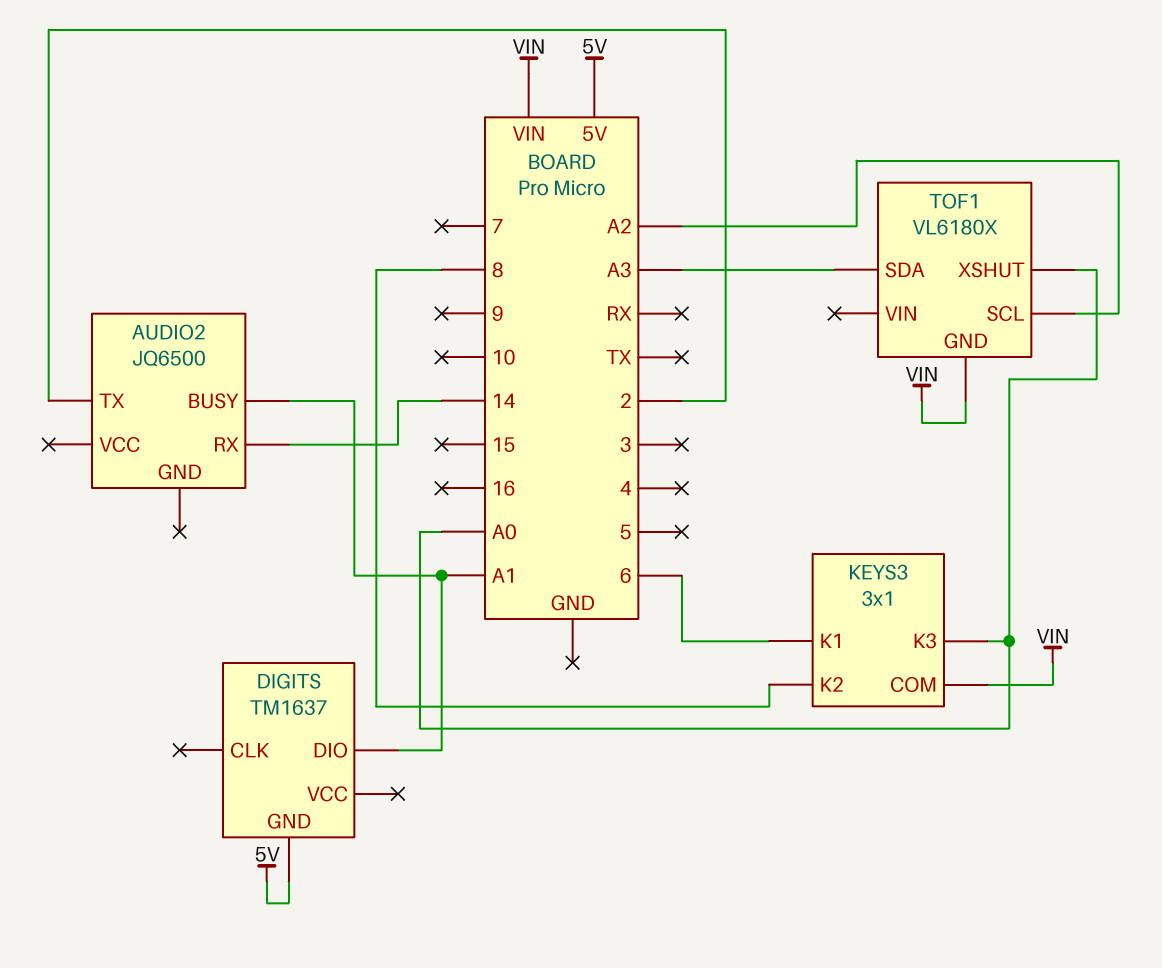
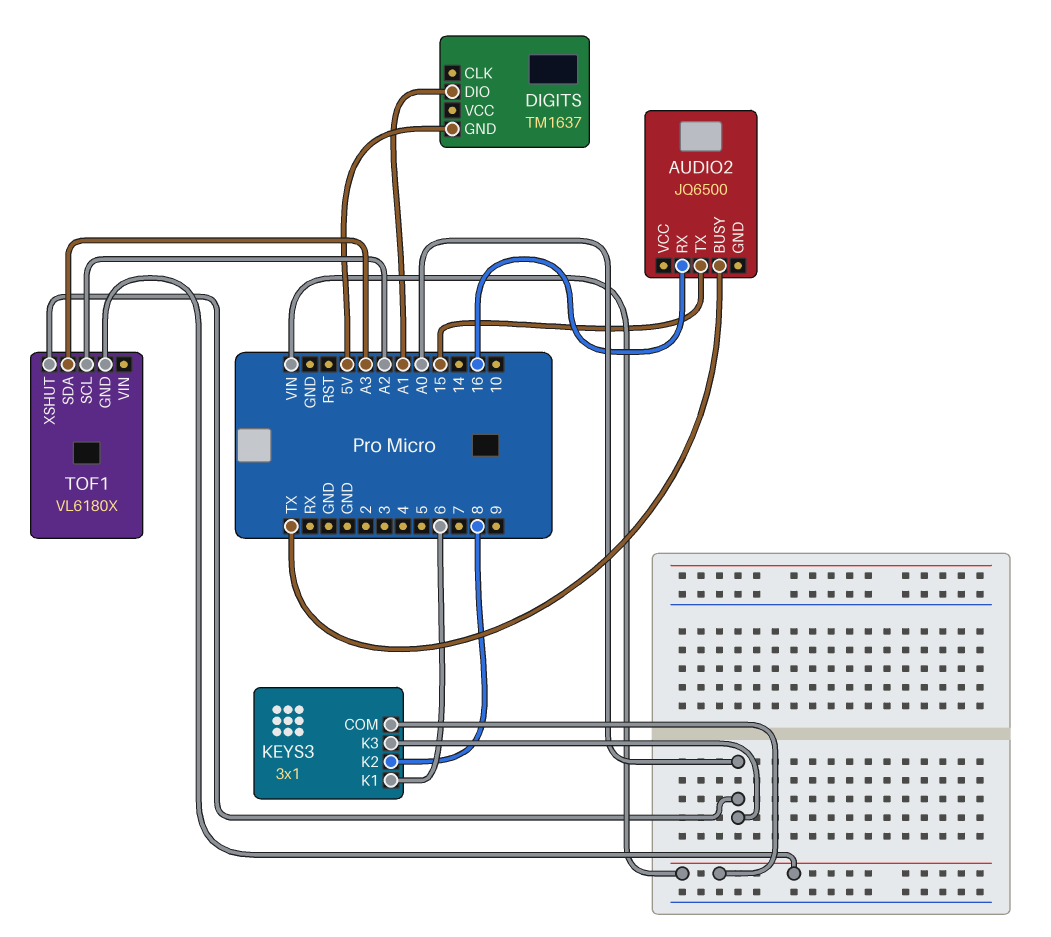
AUDIO2 pin BUSY: A1 -> TX
AUDIO2 pin RX: 14 -> 16
AUDIO2 pin TX: 2 -> 15

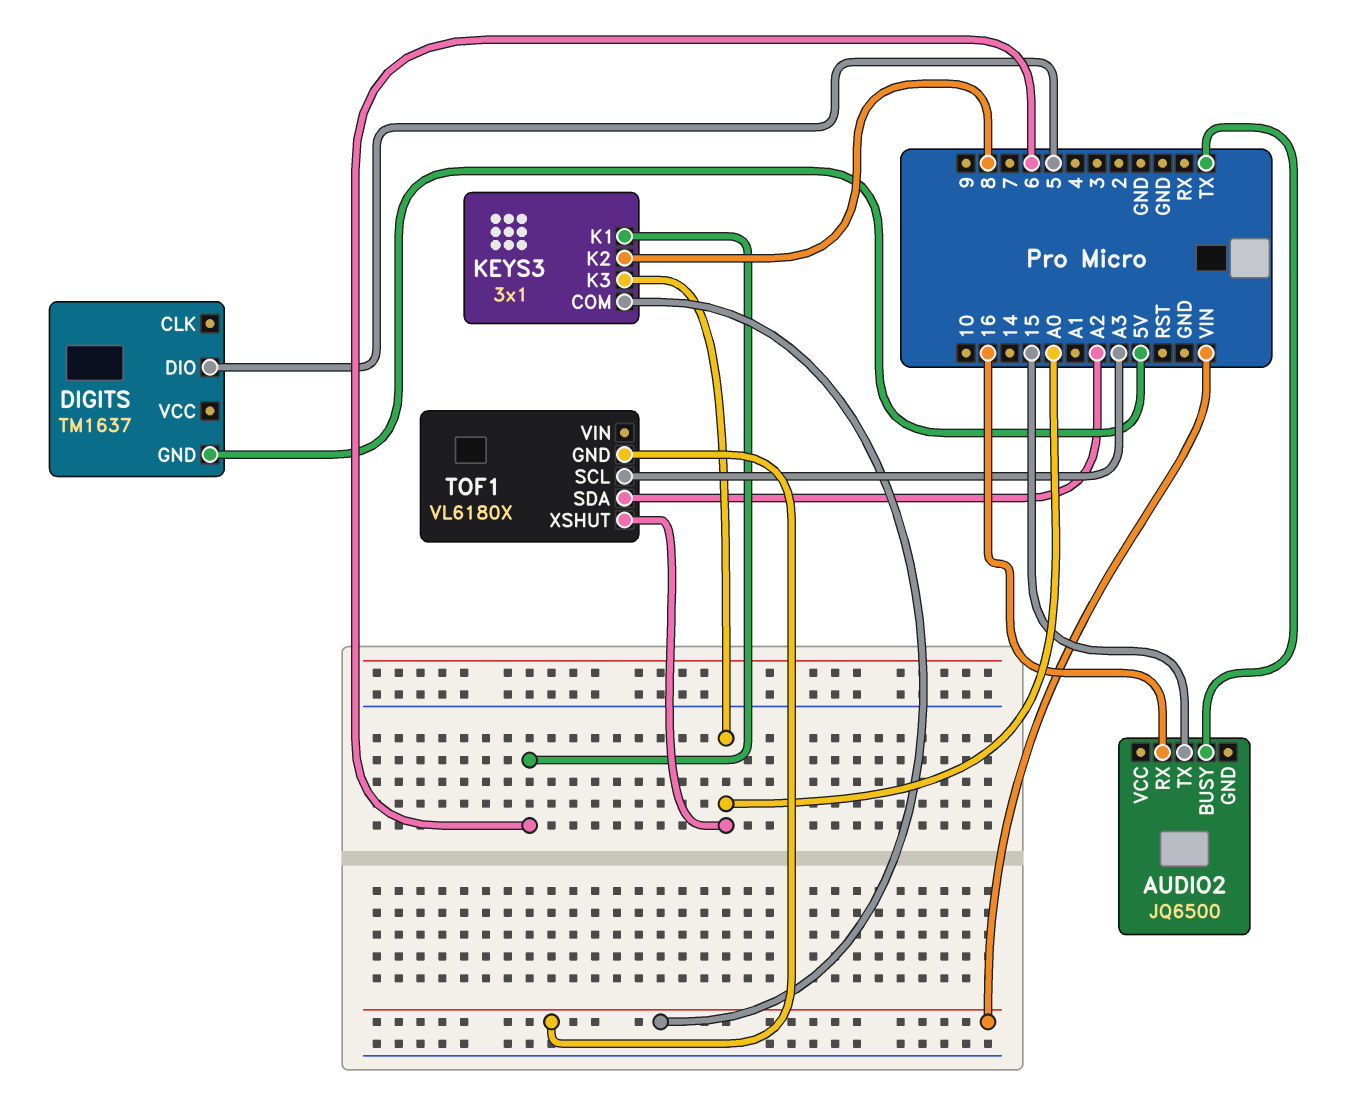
DIGITS pin DIO: A1 -> 5
TOF1 pin SCL: A2 -> A3
TOF1 pin SDA: A3 -> A2

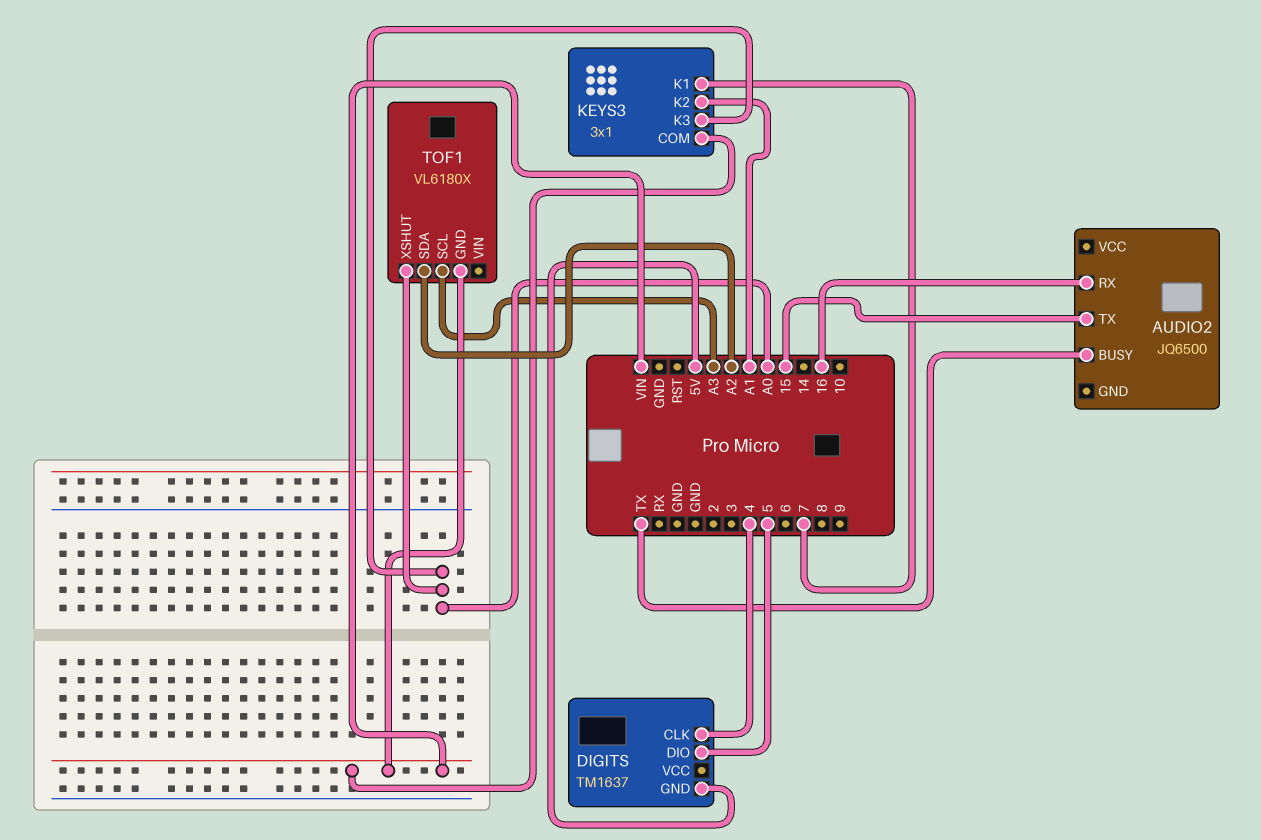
DIGITS pin CLK: none -> 4
KEYS3 pin K1: 6 -> 7
KEYS3 pin K2: 8 -> A1

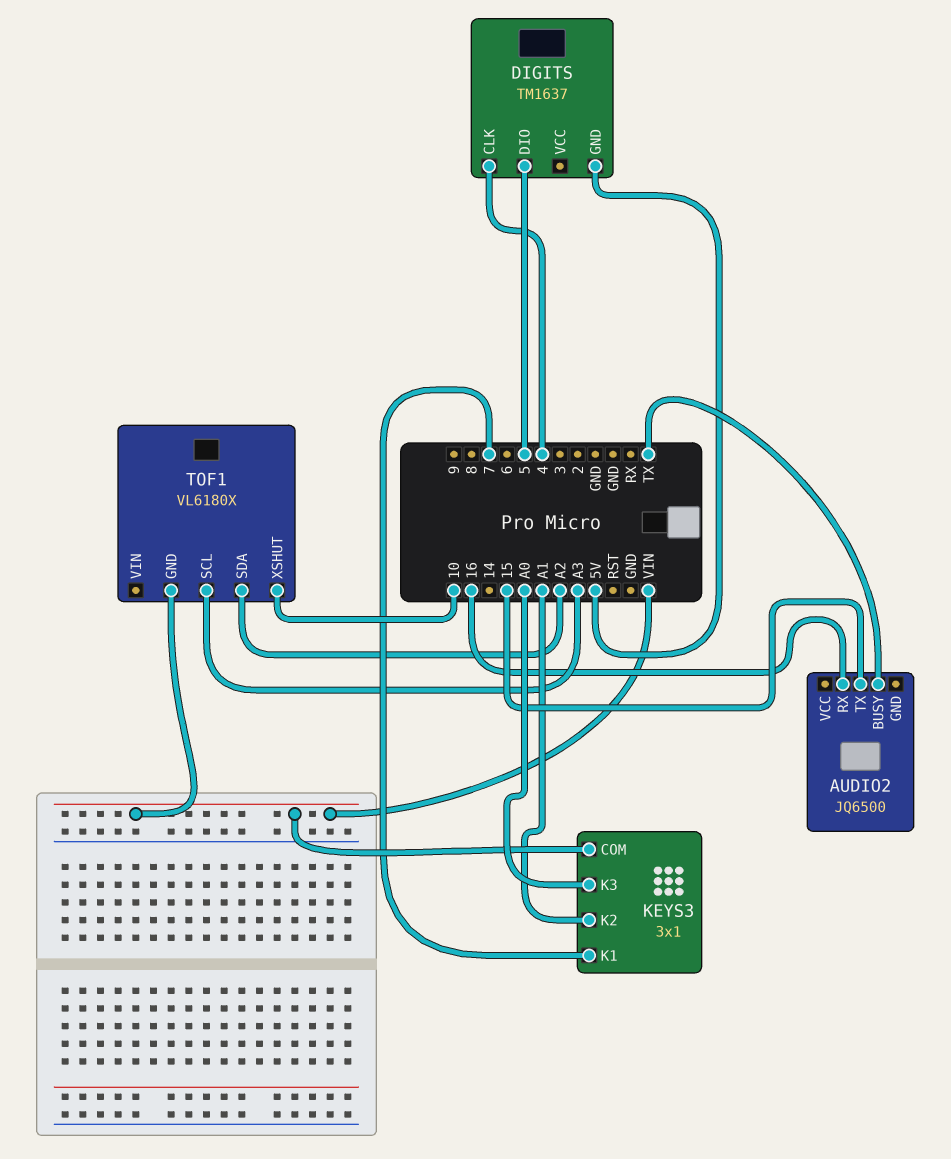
TOF1 pin XSHUT: A0 -> 10

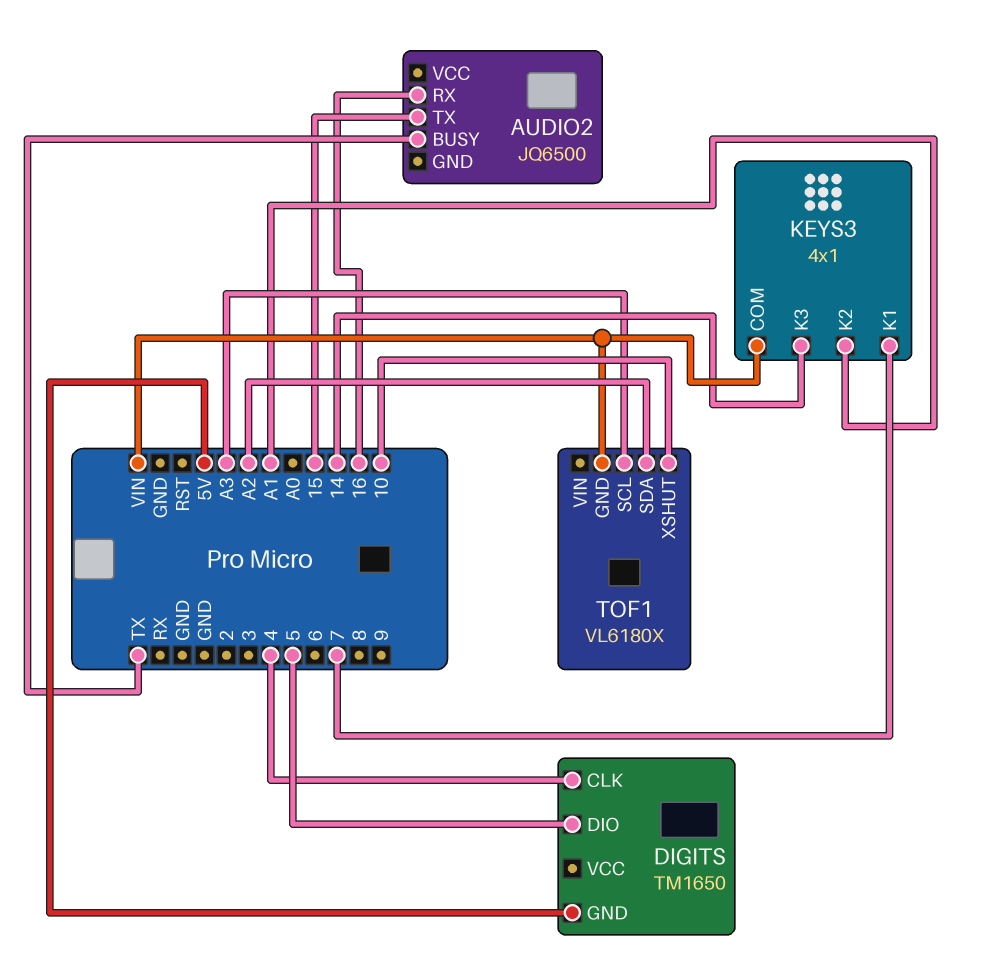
DIGITS: TM1637 -> TM1650
KEYS3: 3x1 -> 4x1
KEYS3 pin K3: A0 -> 14

